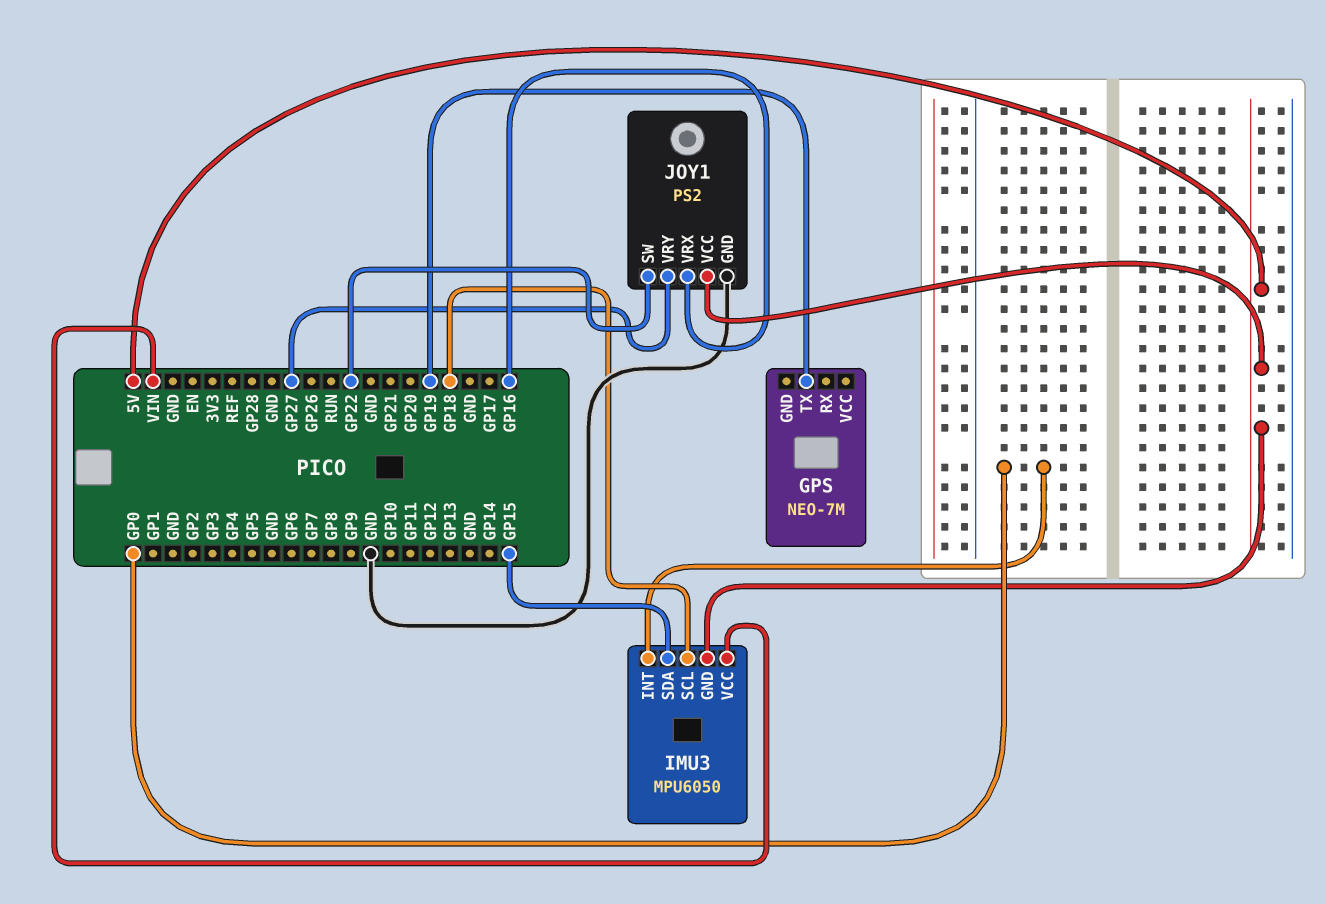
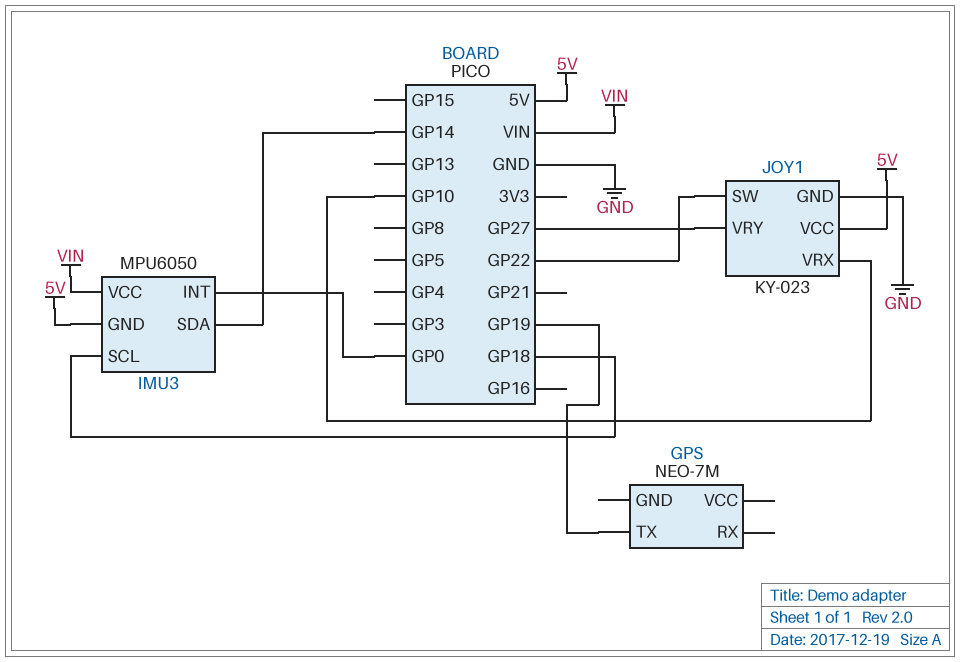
IMU3 pin SDA: GP15 -> GP14
JOY1: PS2 -> KY-023
JOY1 pin VRX: GP16 -> GP10

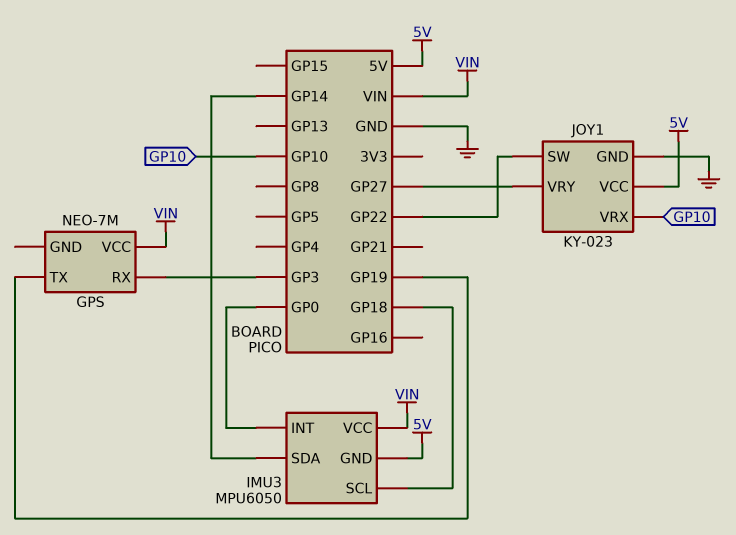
GPS pin RX: none -> GP3
GPS pin VCC: none -> VIN

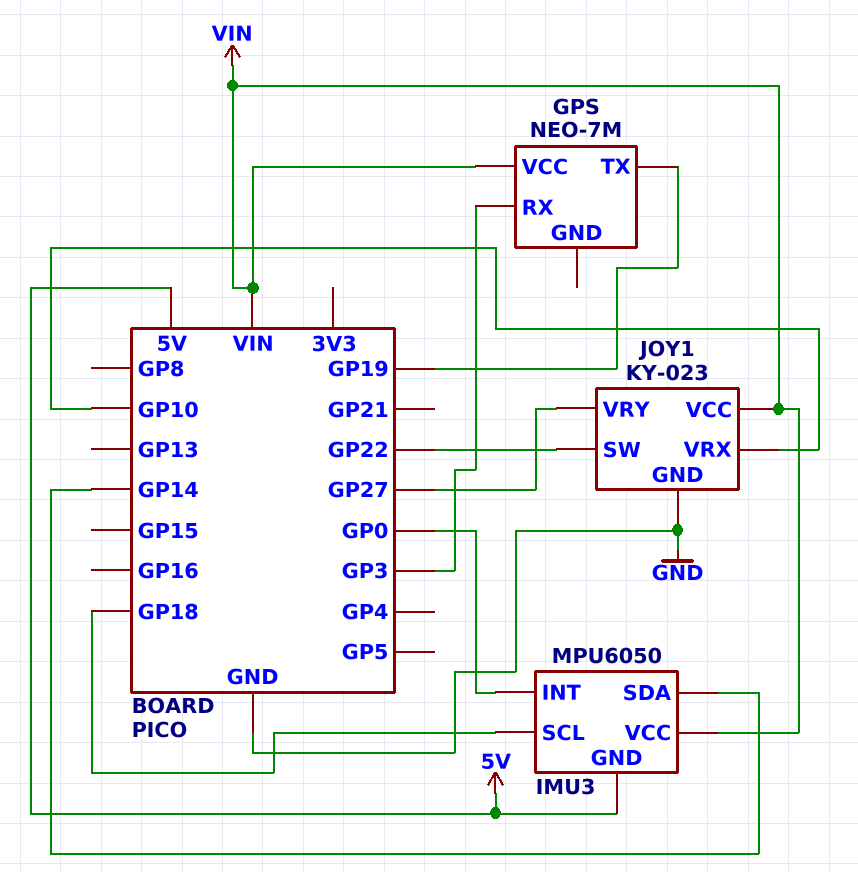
JOY1 pin VCC: 5V -> VIN

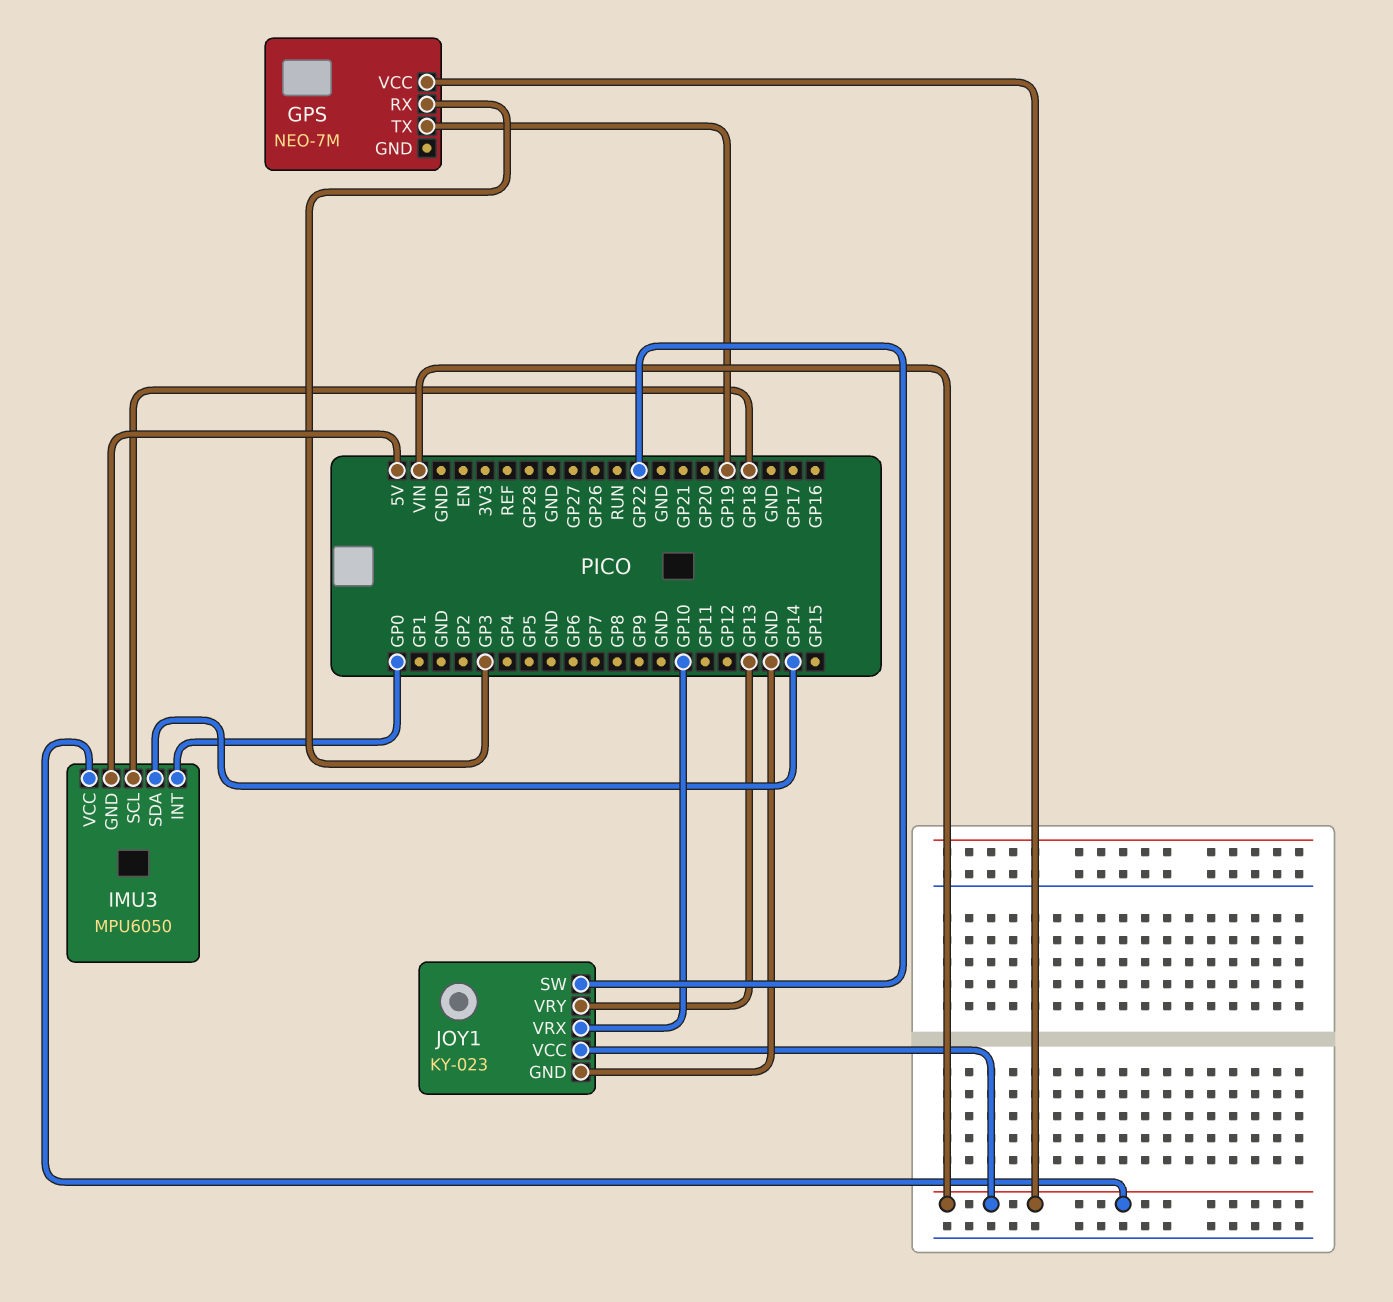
JOY1 pin VRY: GP27 -> GP13

